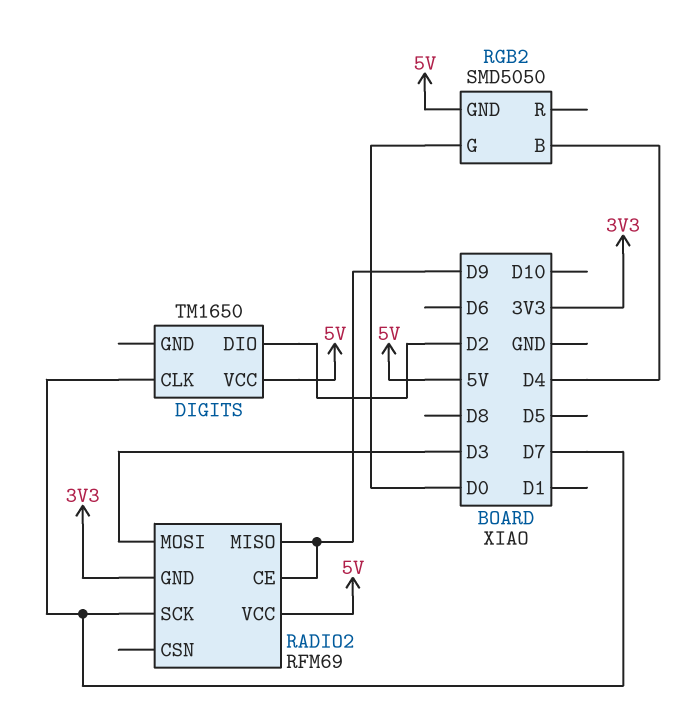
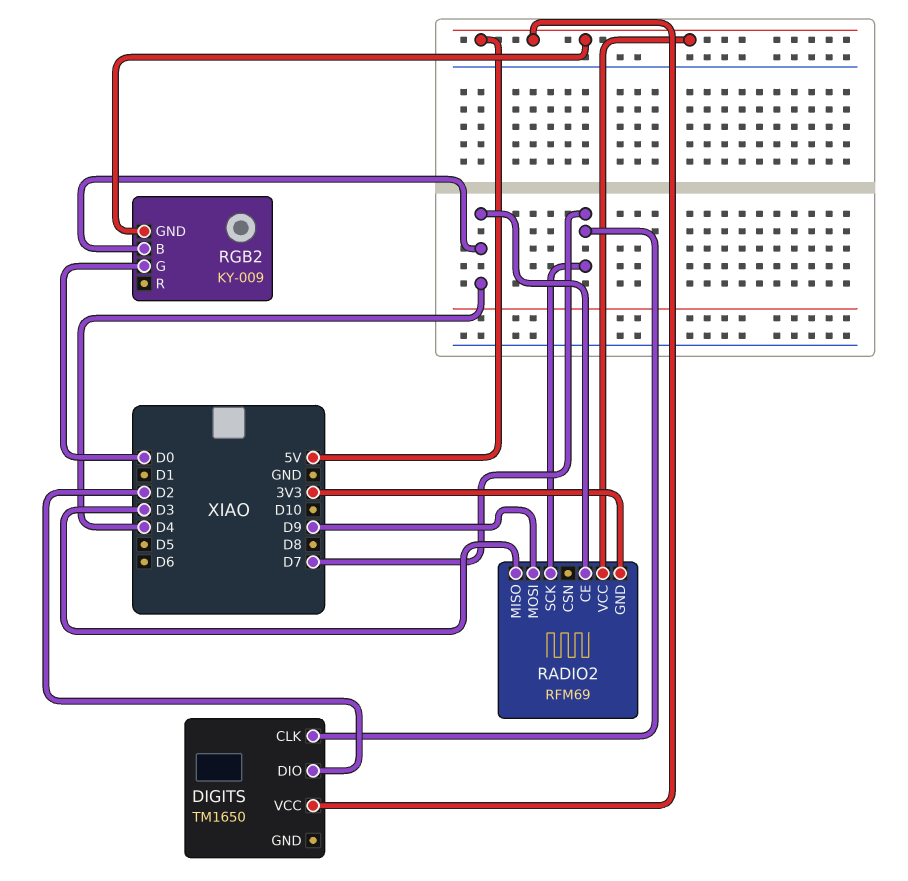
RADIO2 pin CE: D9 -> D4
RADIO2 pin MISO: D9 -> D3
RADIO2 pin MOSI: D3 -> D9
RGB2: SMD5050 -> KY-009

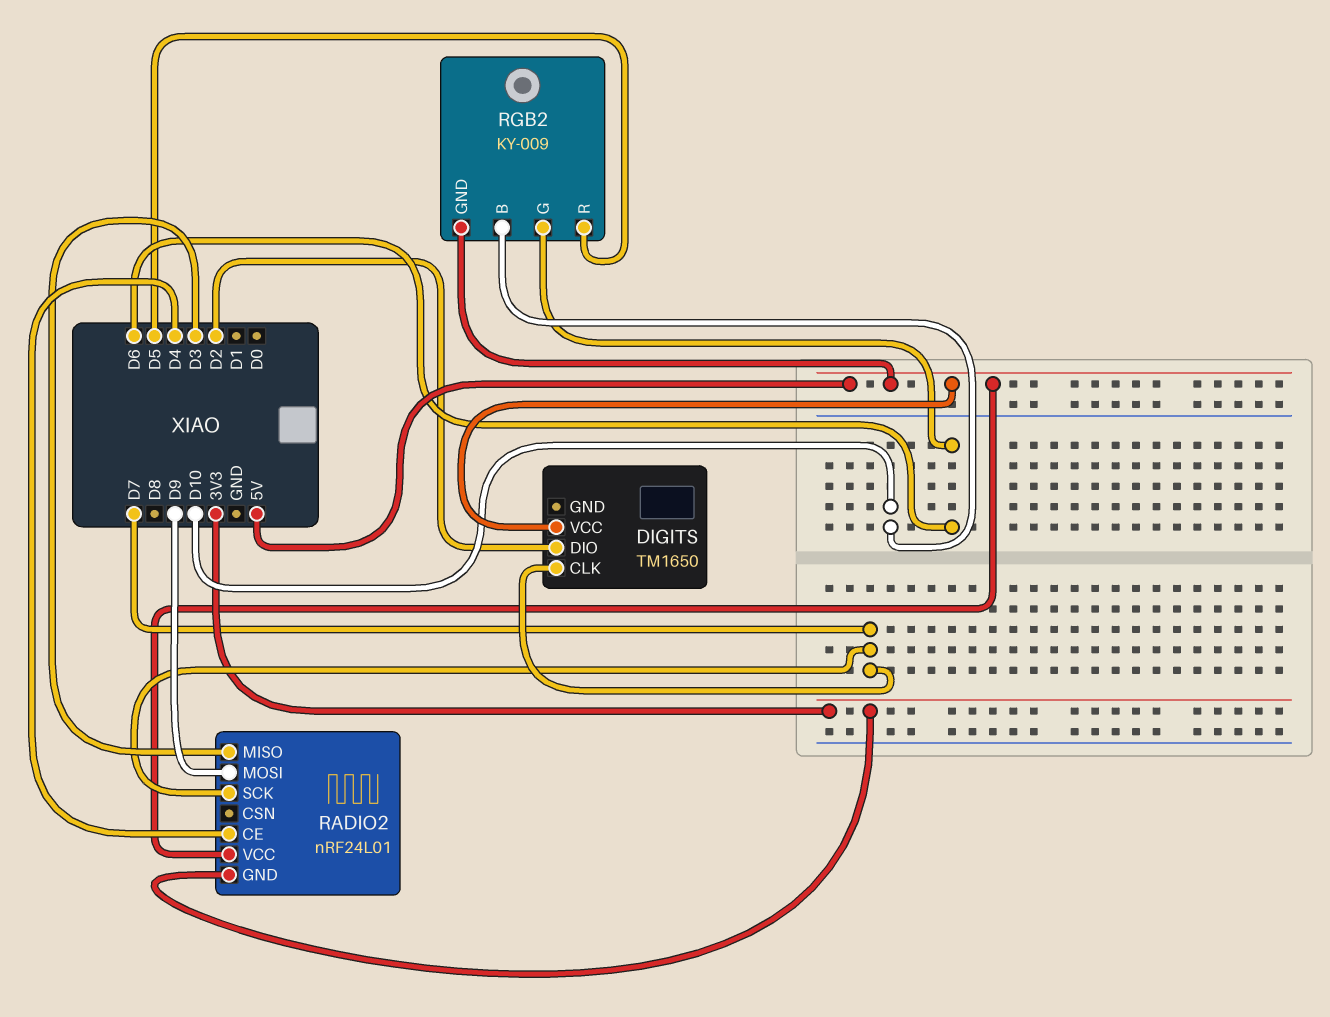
RADIO2: RFM69 -> nRF24L01
RGB2 pin B: D4 -> D10
RGB2 pin G: D0 -> D6
RGB2 pin R: none -> D5

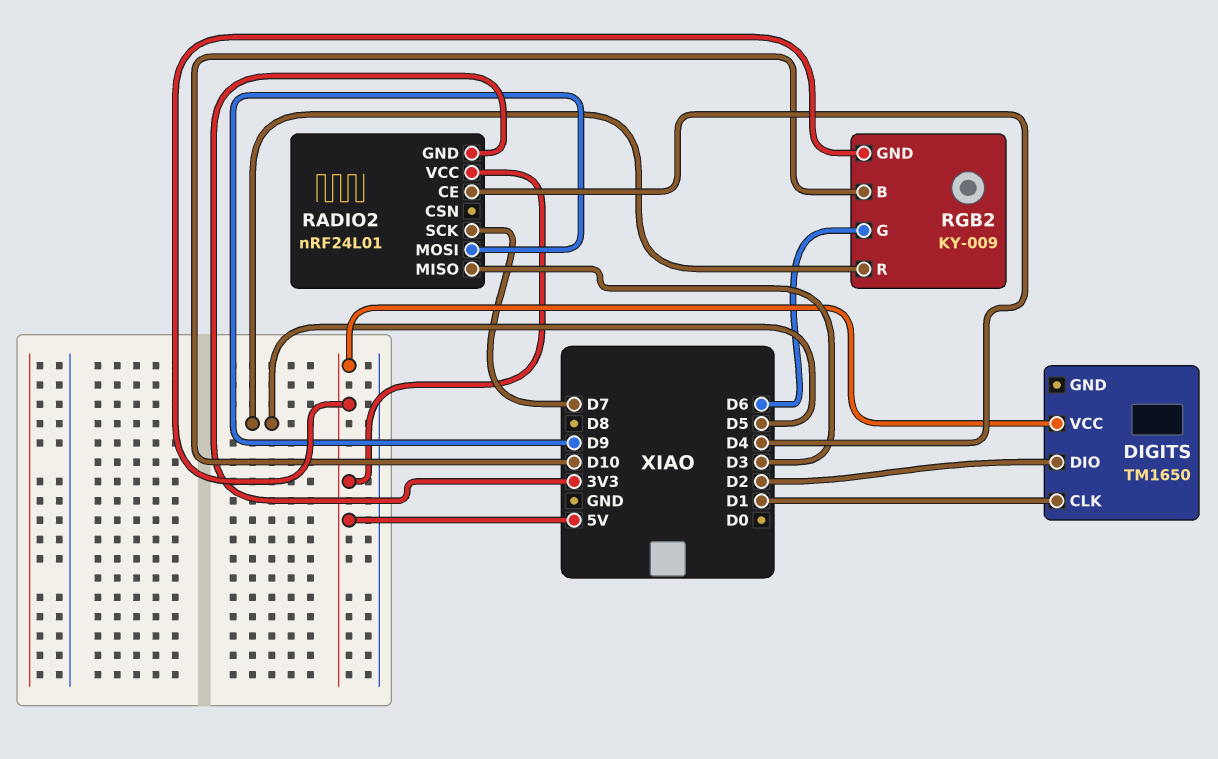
DIGITS pin CLK: D7 -> D1

